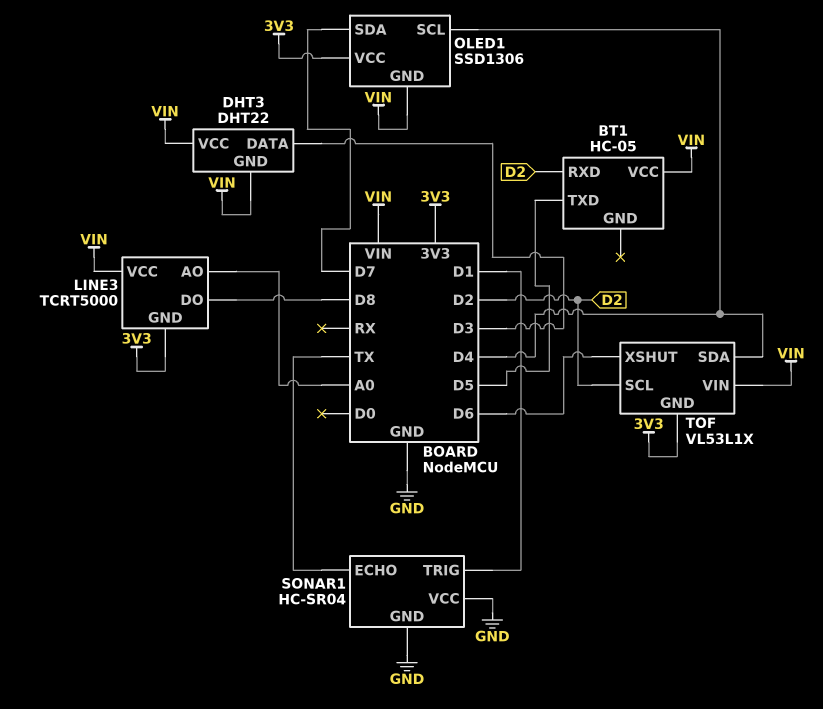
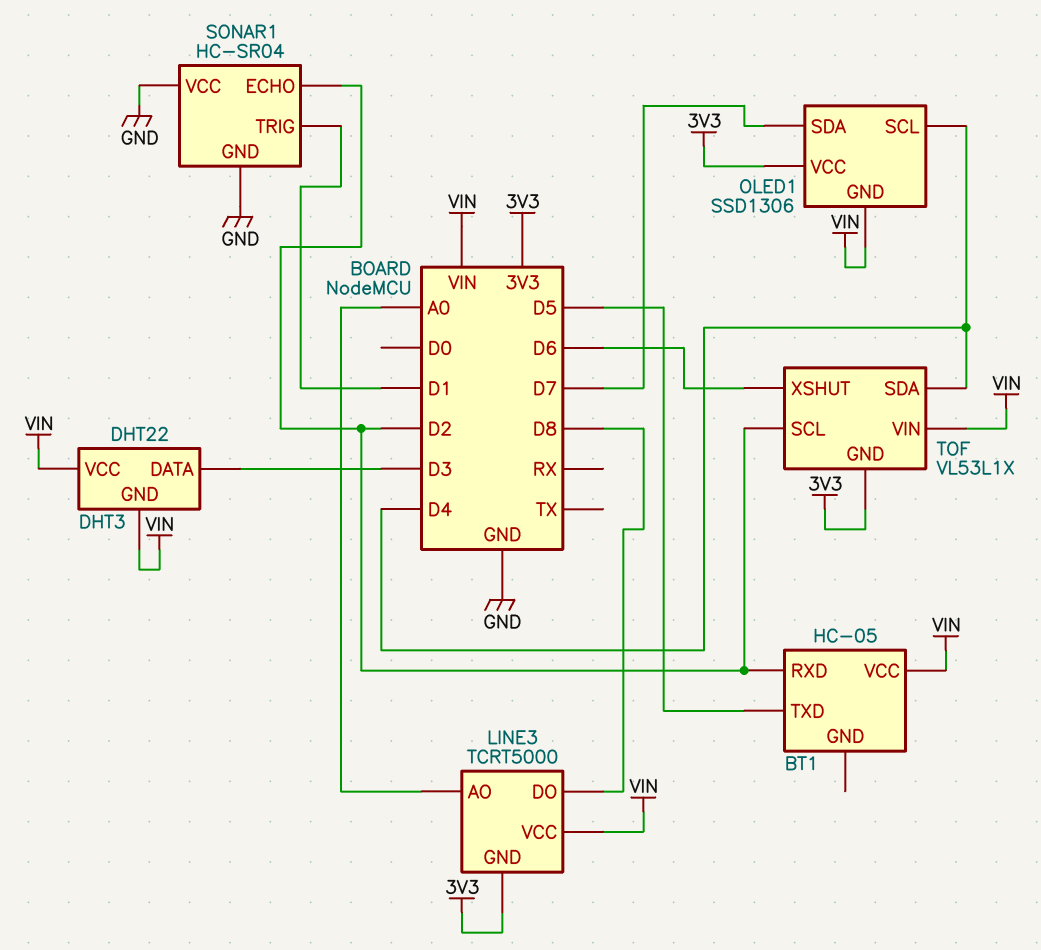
SONAR1 pin ECHO: TX -> D2

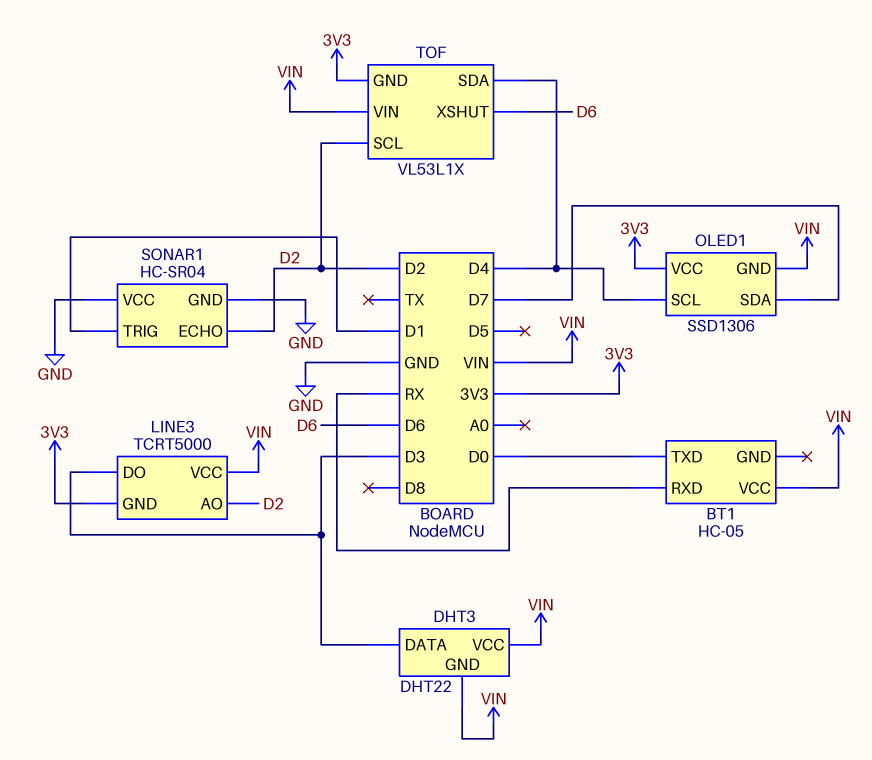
BT1 pin RXD: D2 -> RX
BT1 pin TXD: D5 -> D0
LINE3 pin AO: A0 -> D2
LINE3 pin DO: D8 -> D3

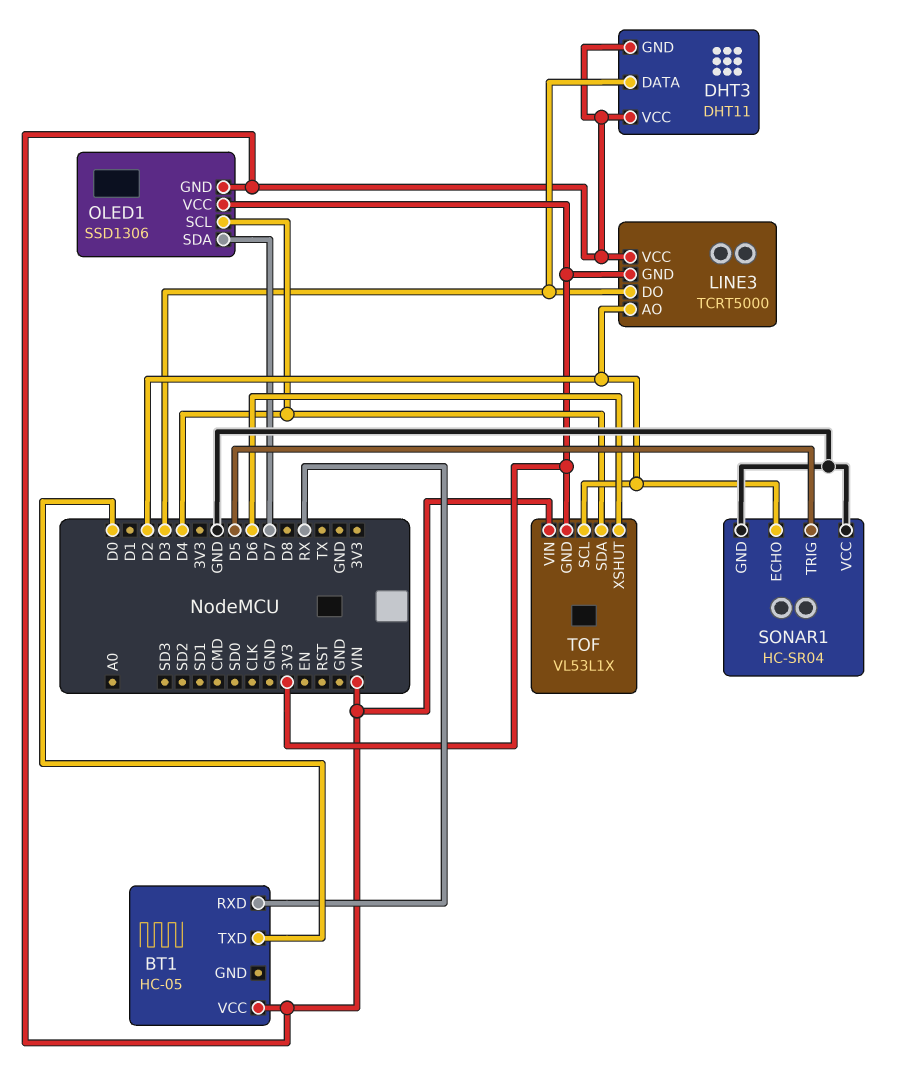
DHT3: DHT22 -> DHT11
SONAR1 pin TRIG: D1 -> D5

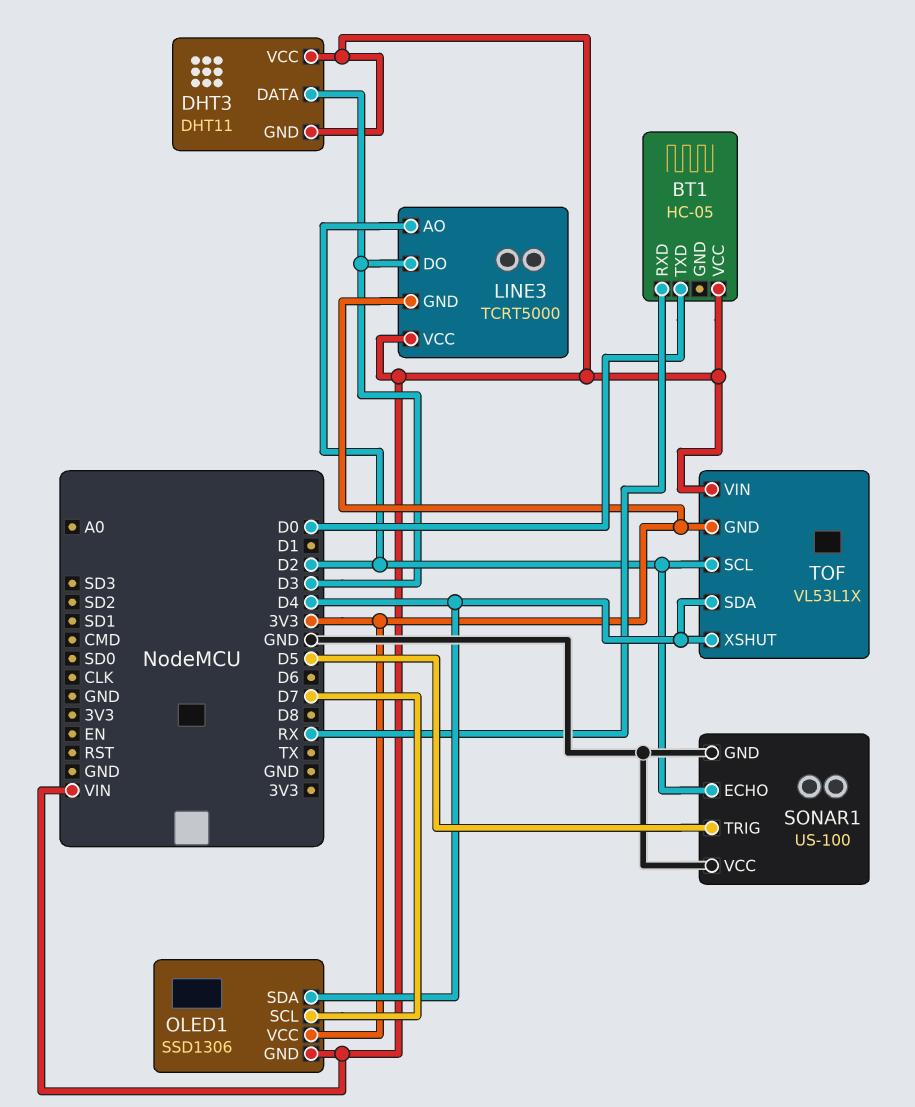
OLED1 pin SCL: D4 -> D7
OLED1 pin SDA: D7 -> D4
SONAR1: HC-SR04 -> US-100
TOF pin XSHUT: D6 -> D4

